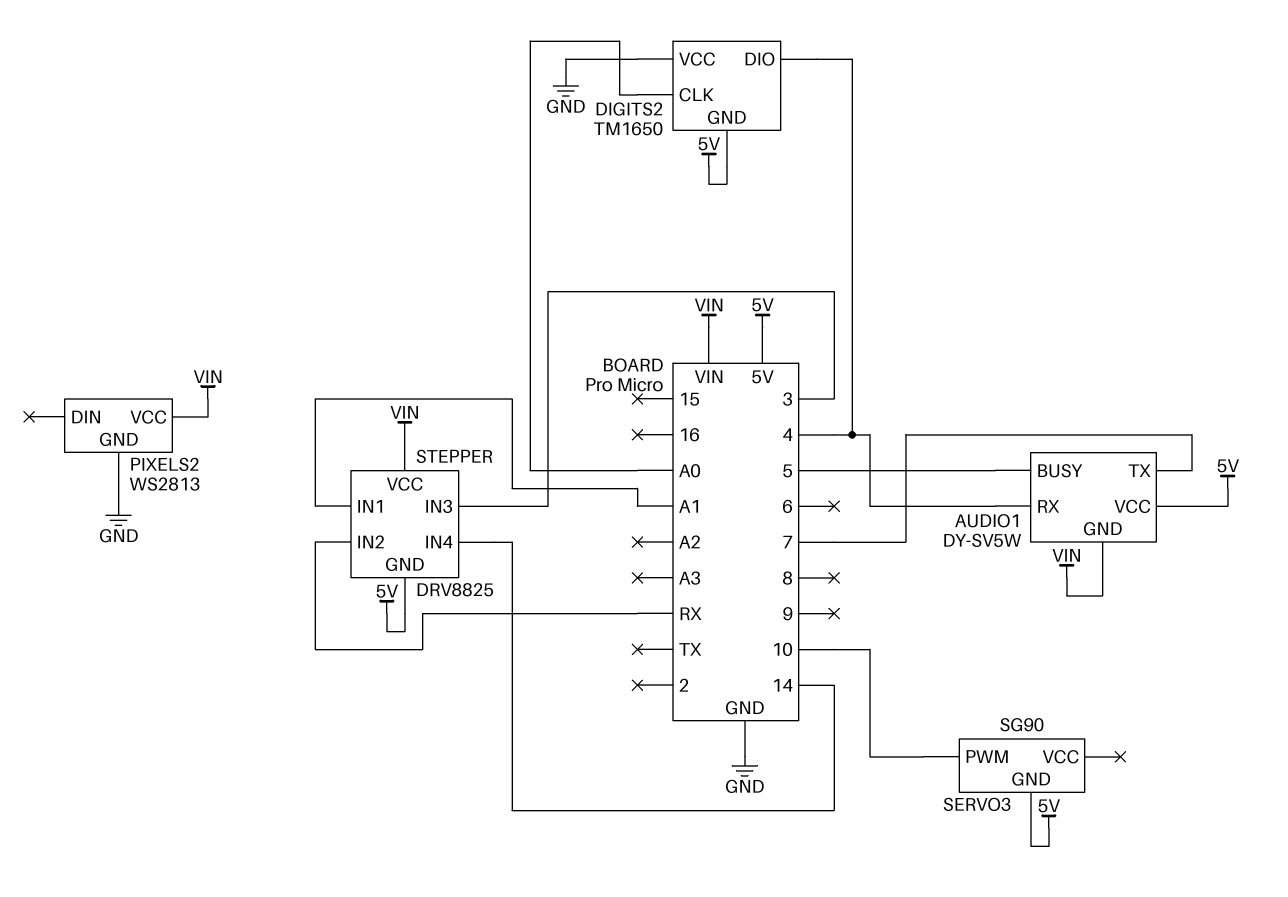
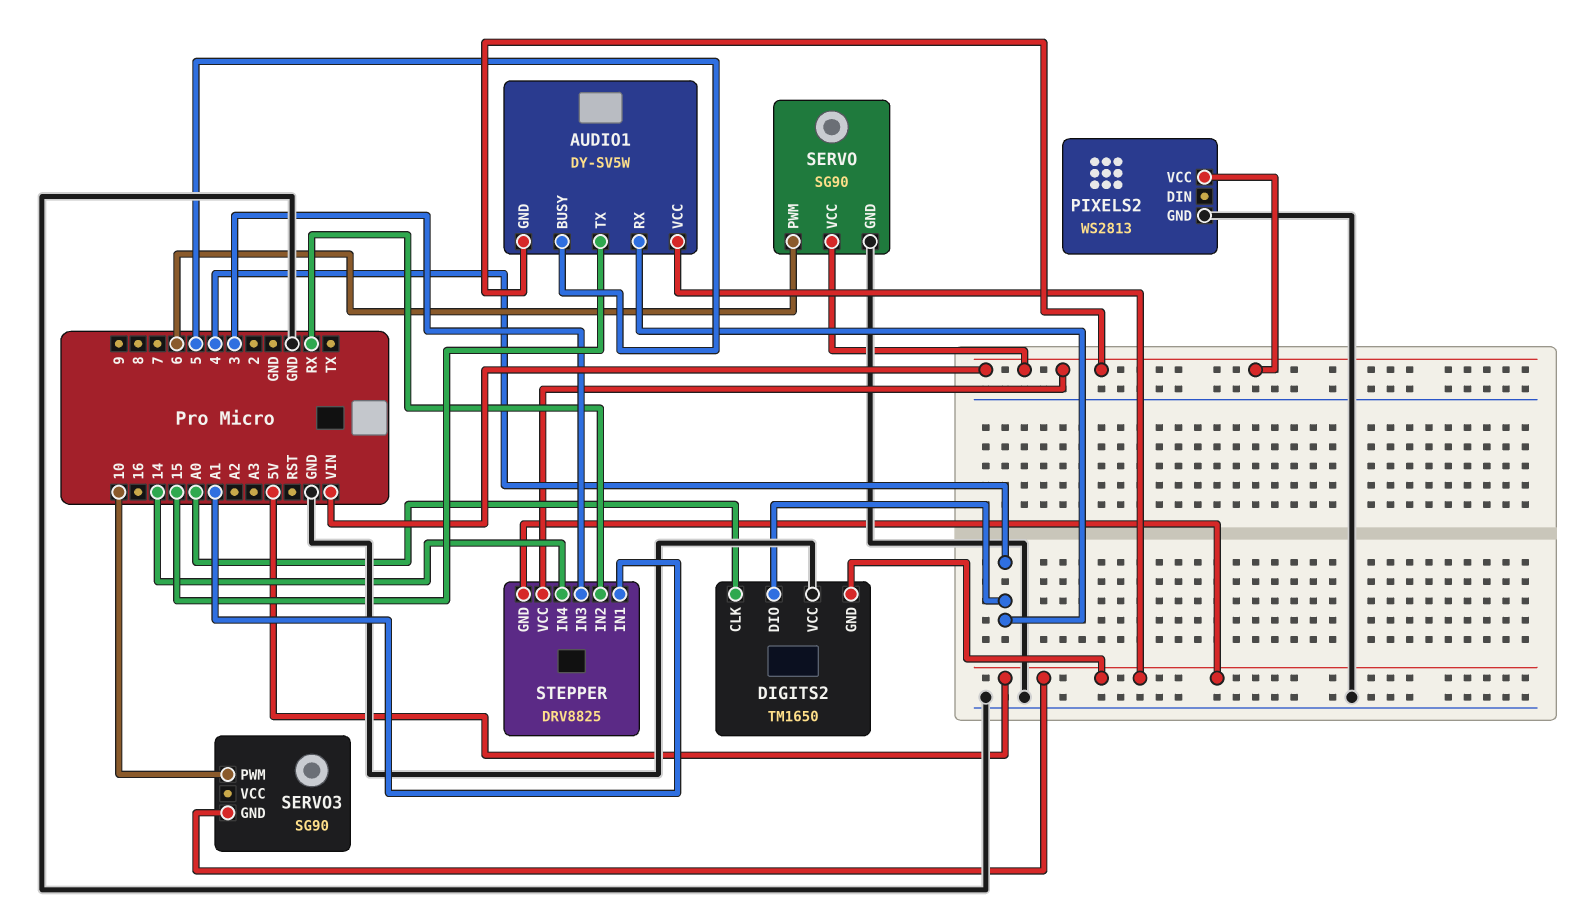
AUDIO1 pin TX: 7 -> 15
SERVO: none -> SG90
SERVO pin GND: none -> GND
SERVO pin PWM: none -> 6
SERVO pin VCC: none -> VIN

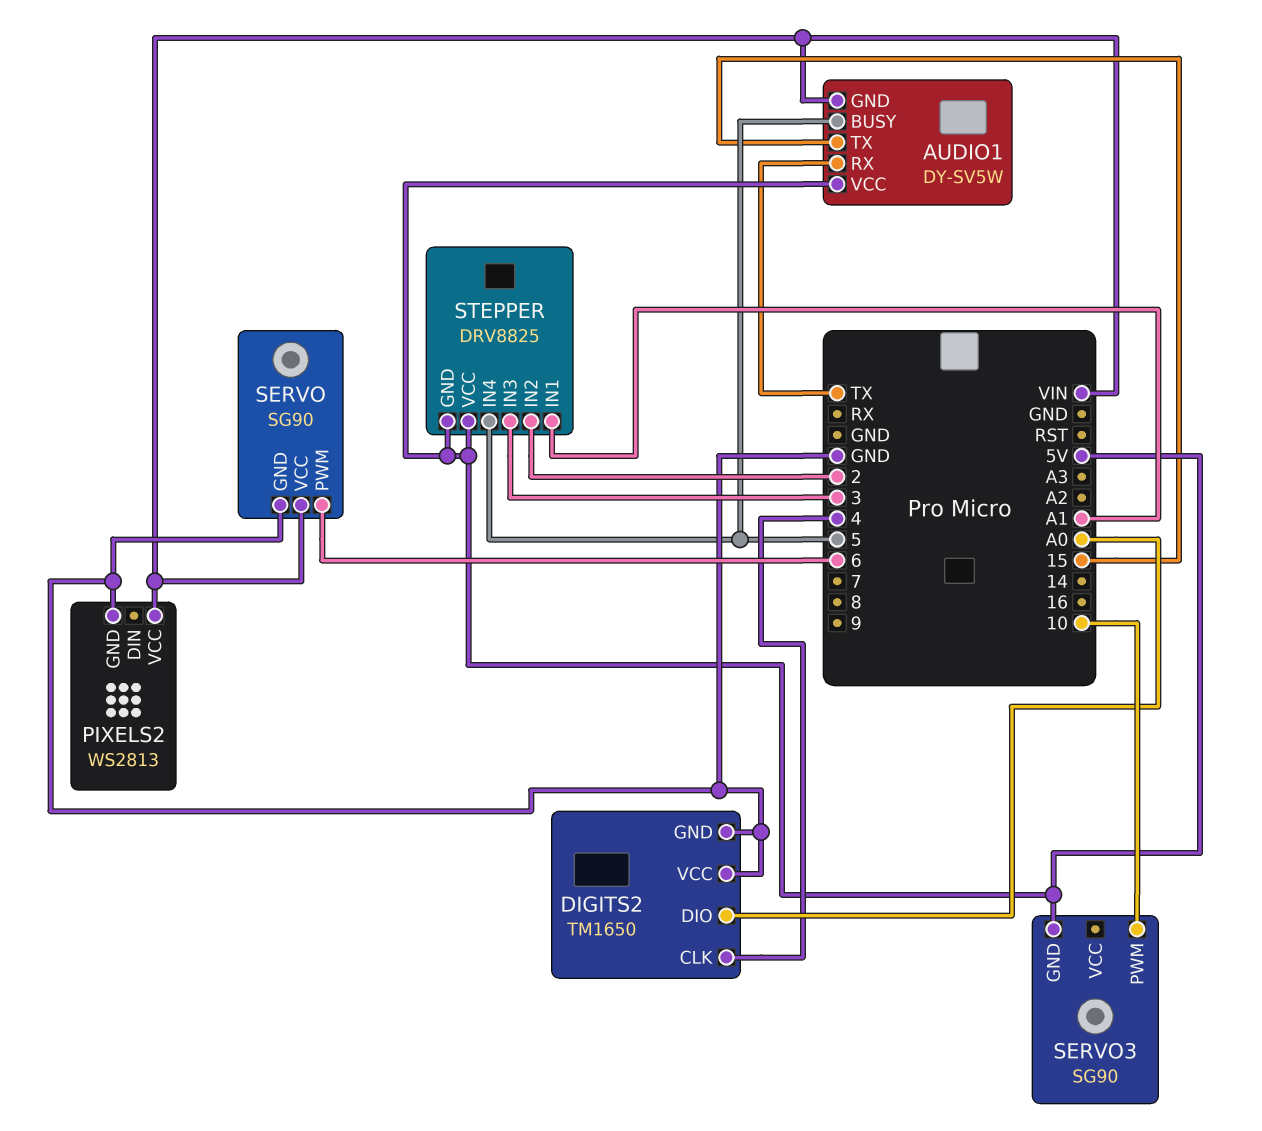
AUDIO1 pin RX: 4 -> TX
DIGITS2 pin CLK: A0 -> 4
DIGITS2 pin DIO: 4 -> A0
DIGITS2 pin GND: 5V -> GND
STEPPER pin IN2: RX -> 2
STEPPER pin IN4: 14 -> 5
STEPPER pin VCC: VIN -> 5V

